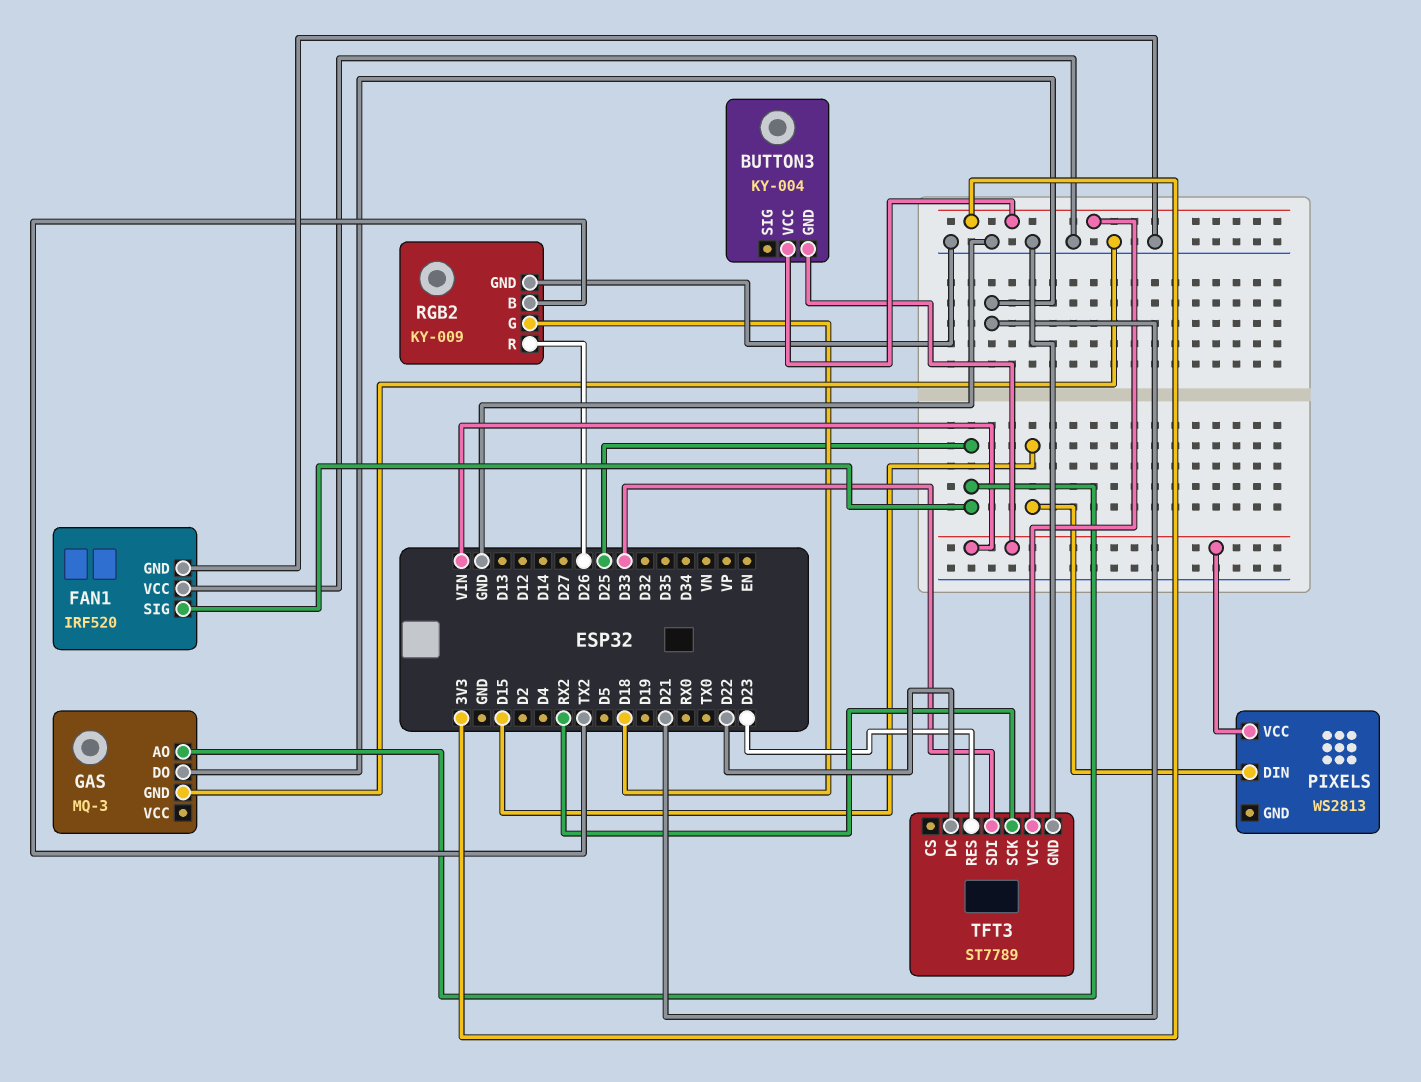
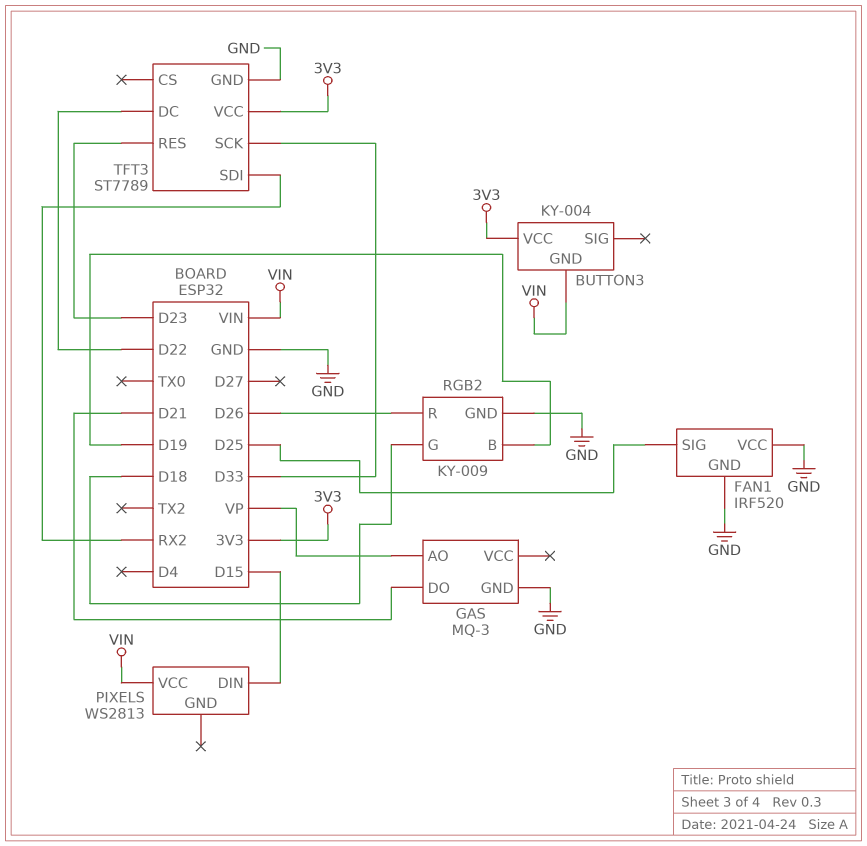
GAS pin AO: D25 -> VP
RGB2 pin B: TX2 -> D19
TFT3 pin SCK: RX2 -> D33
TFT3 pin SDI: D33 -> RX2

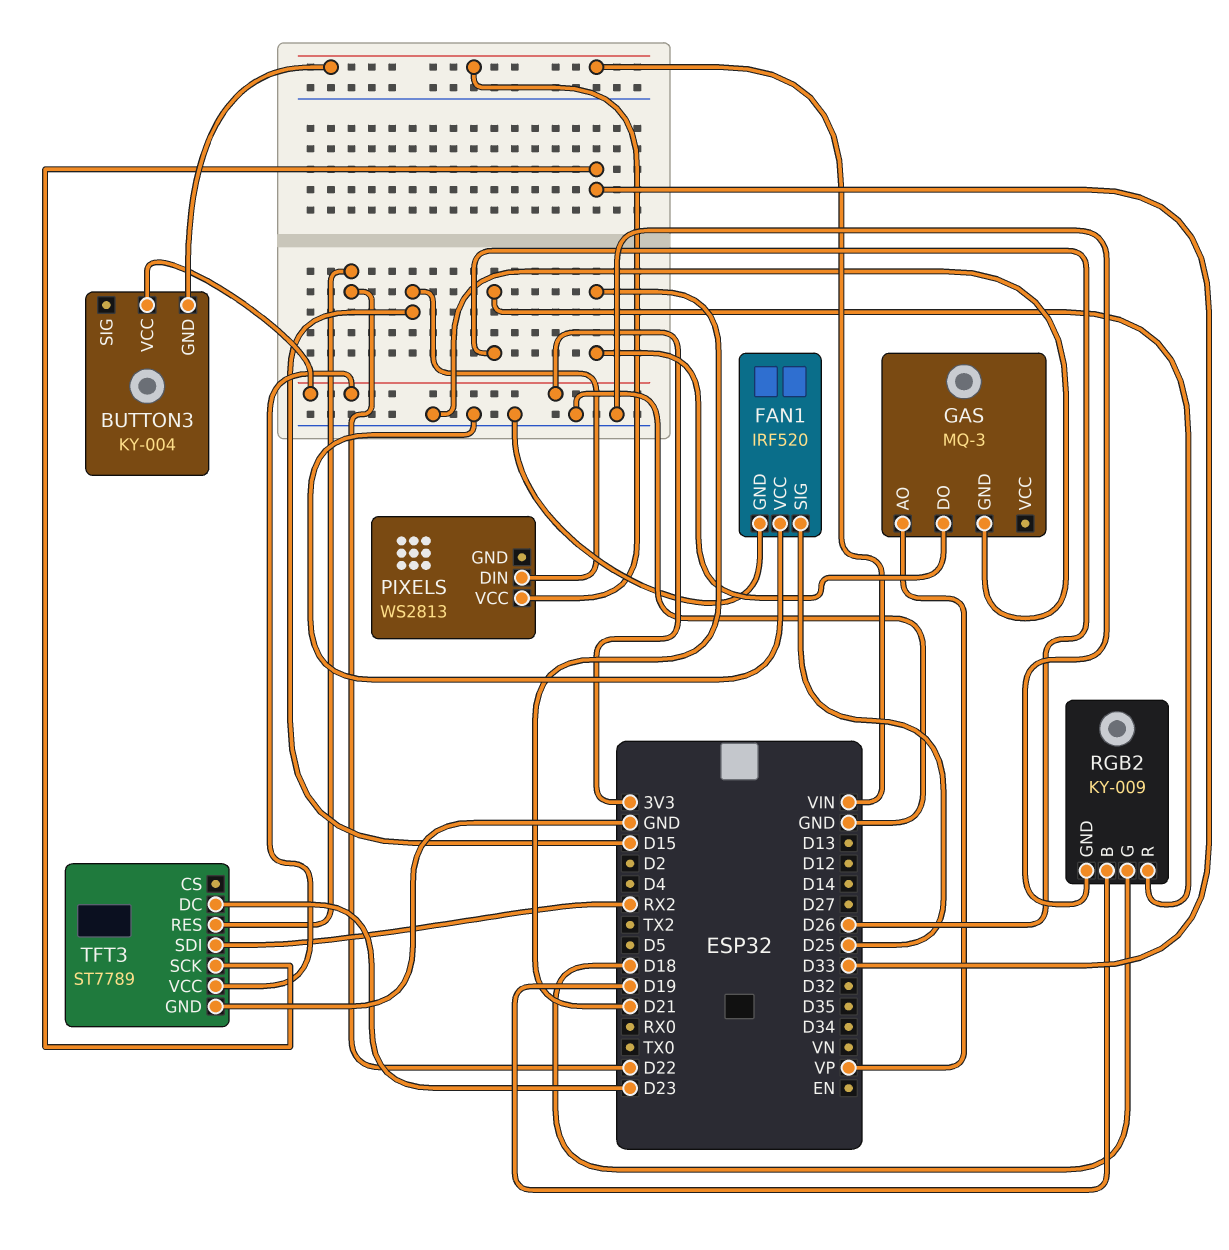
TFT3 pin DC: D22 -> D23
TFT3 pin RES: D23 -> D22

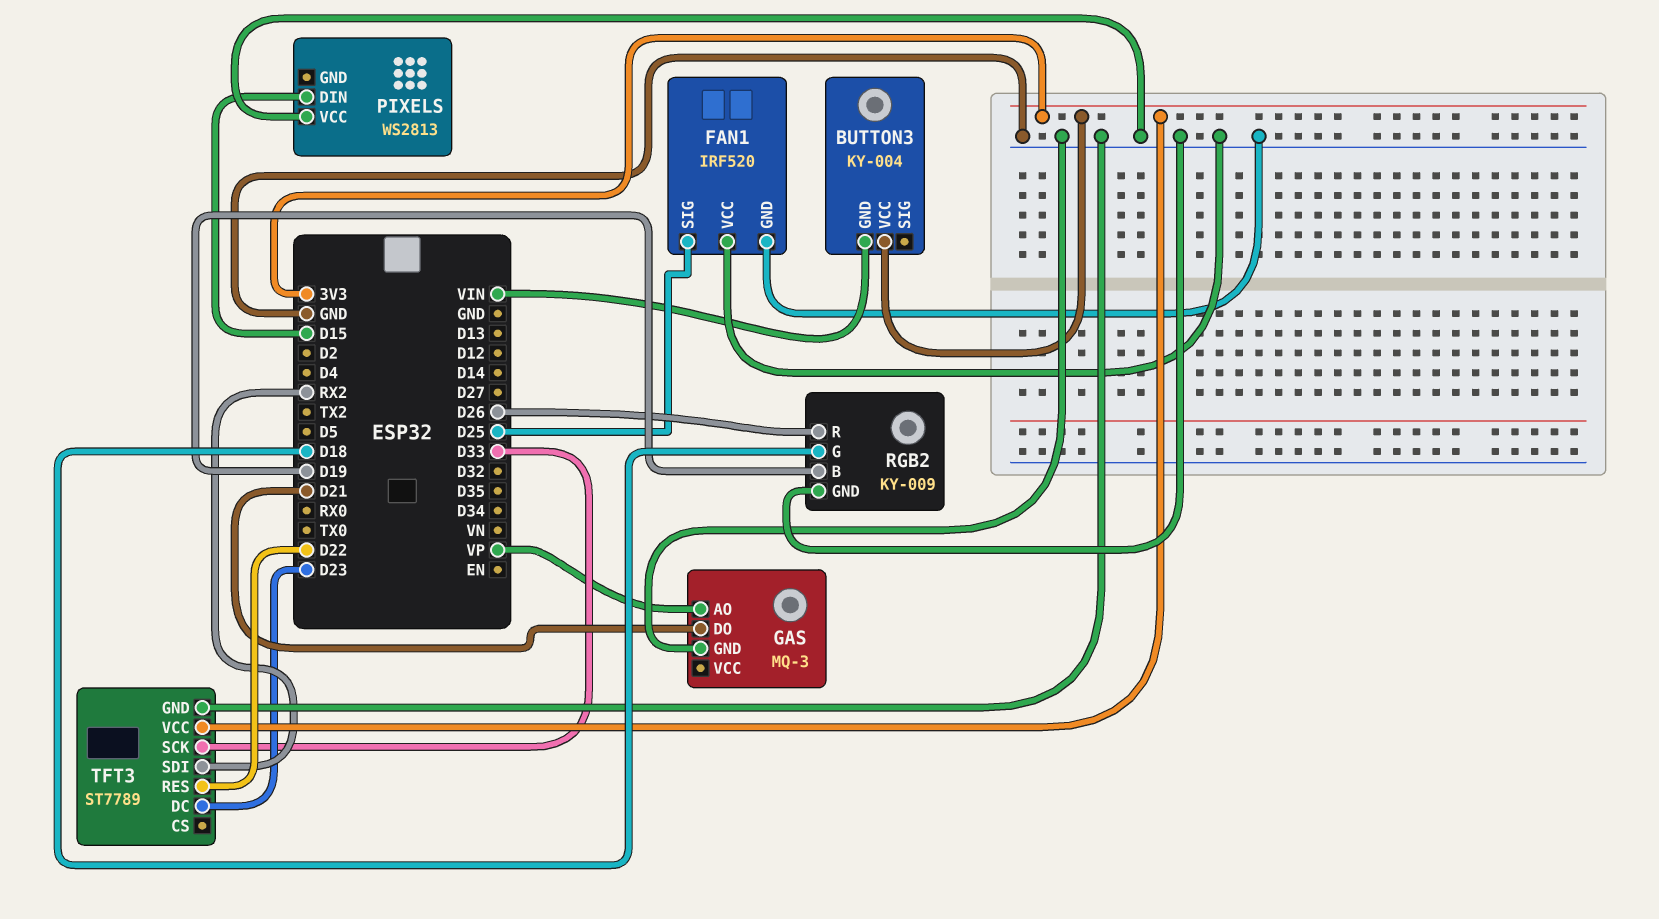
PIXELS pin VCC: VIN -> GND

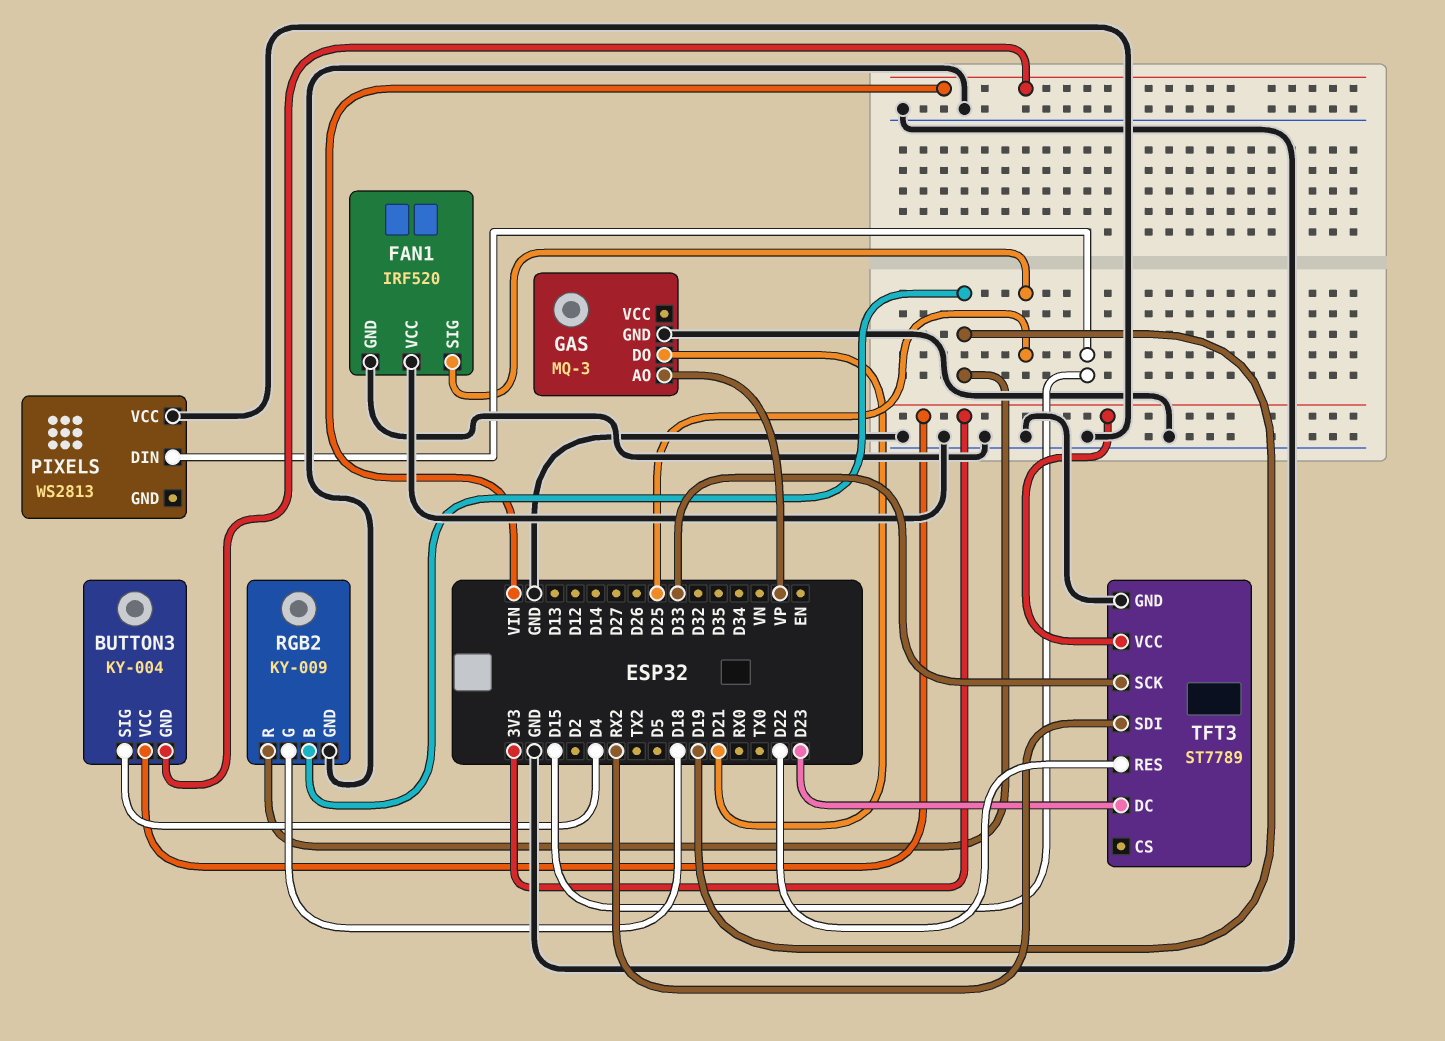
BUTTON3 pin SIG: none -> D4
RGB2 pin R: D26 -> D19

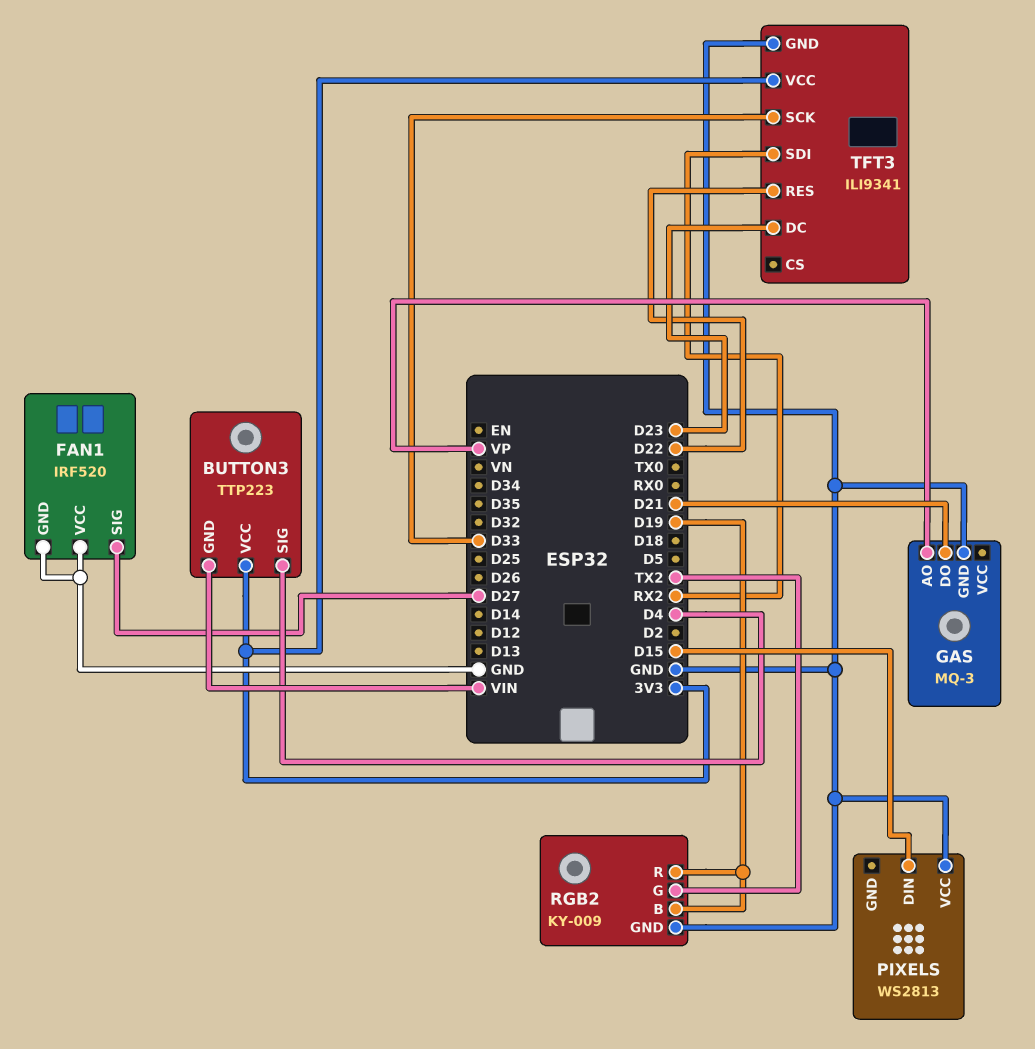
BUTTON3: KY-004 -> TTP223
FAN1 pin SIG: D25 -> D27
RGB2 pin G: D18 -> TX2
TFT3: ST7789 -> ILI9341

